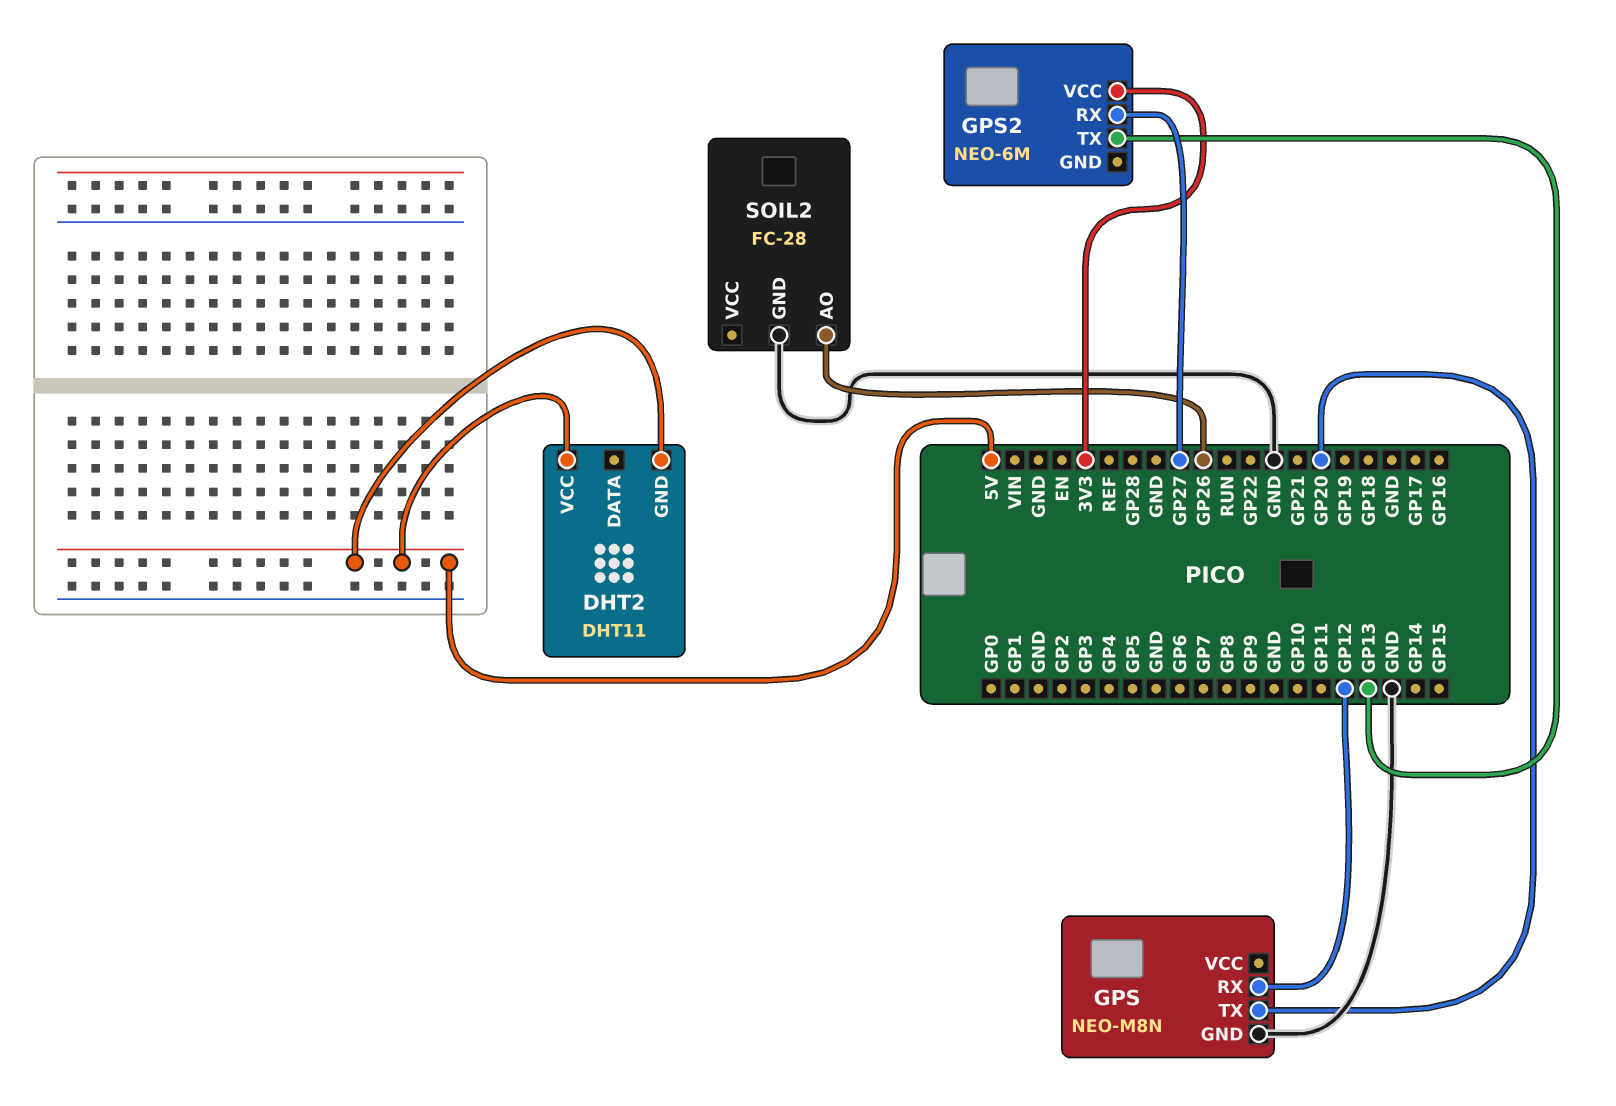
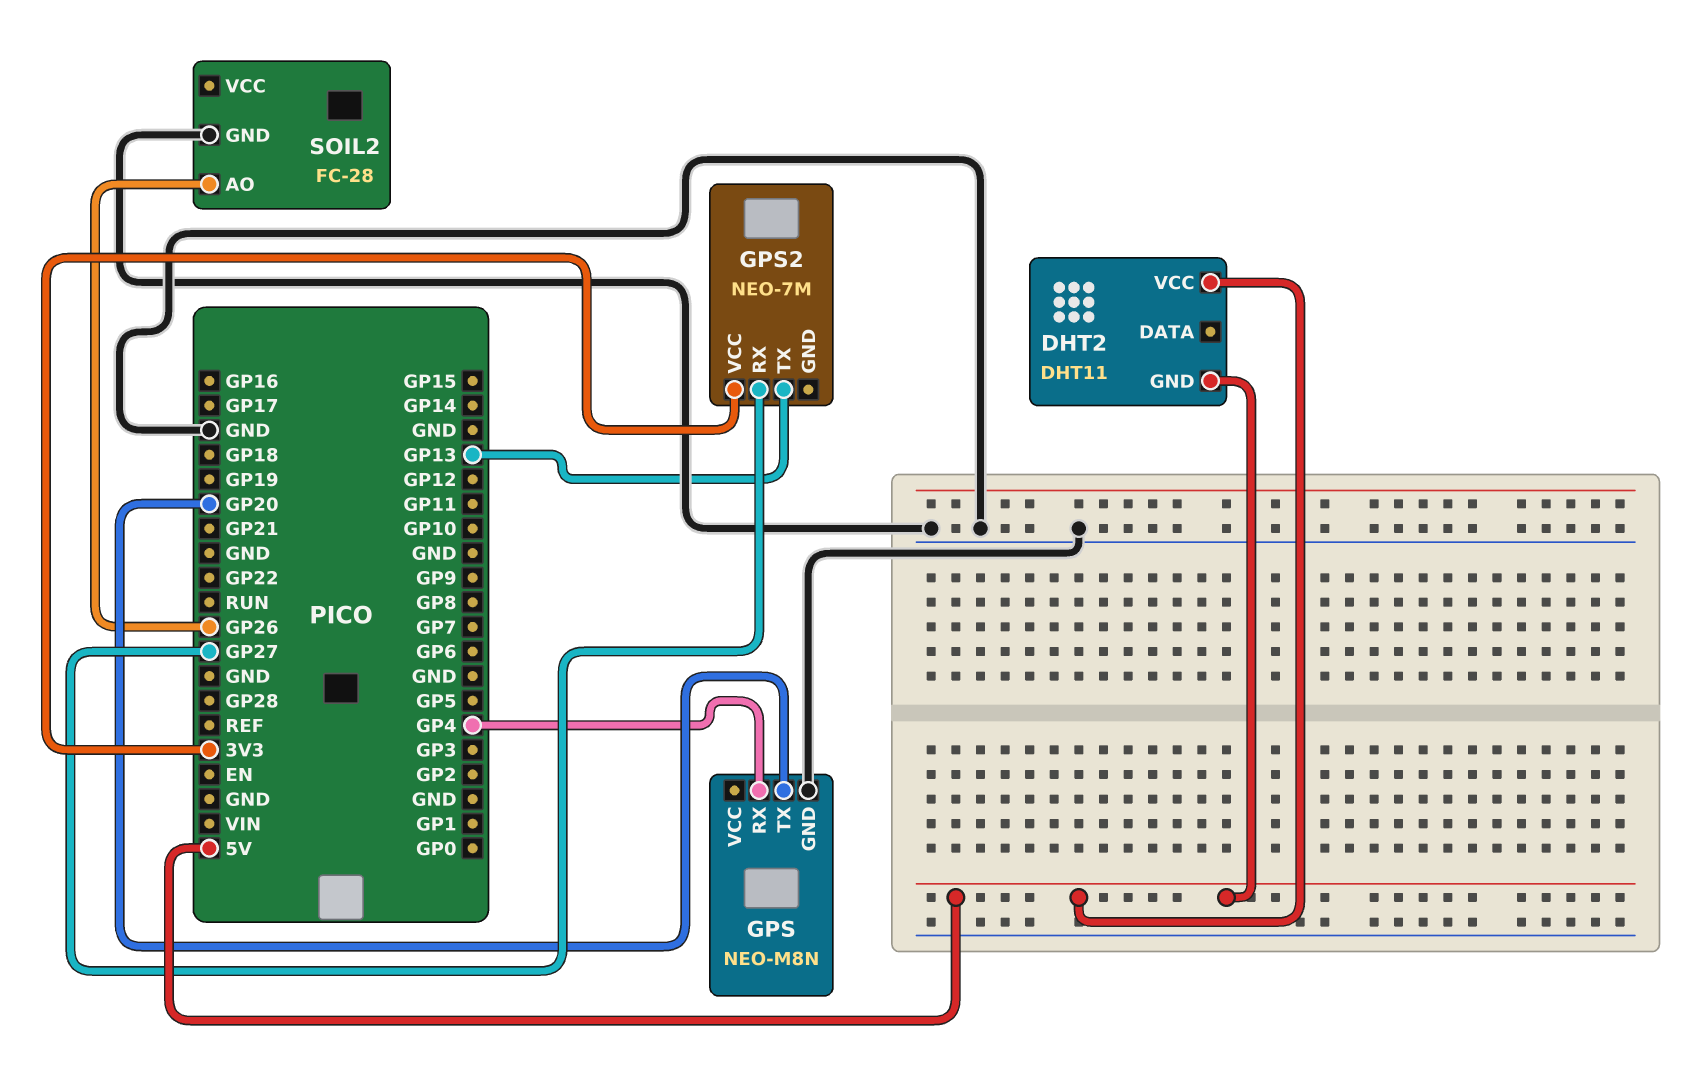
GPS pin RX: GP12 -> GP4
GPS2: NEO-6M -> NEO-7M

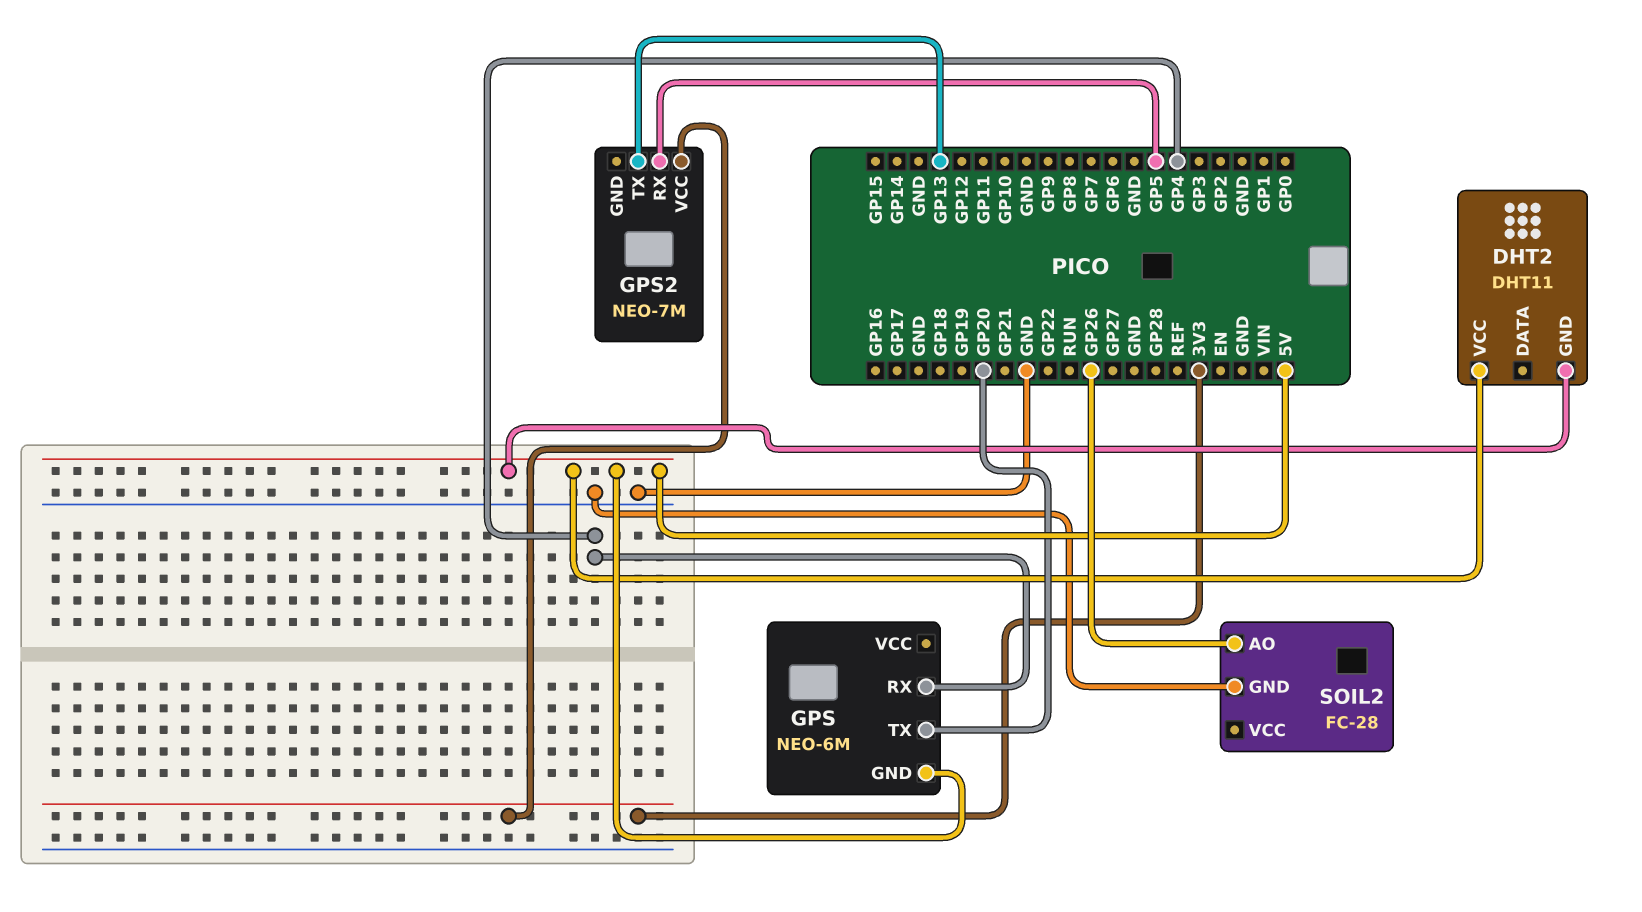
GPS: NEO-M8N -> NEO-6M
GPS pin GND: GND -> 5V
GPS2 pin RX: GP27 -> GP5

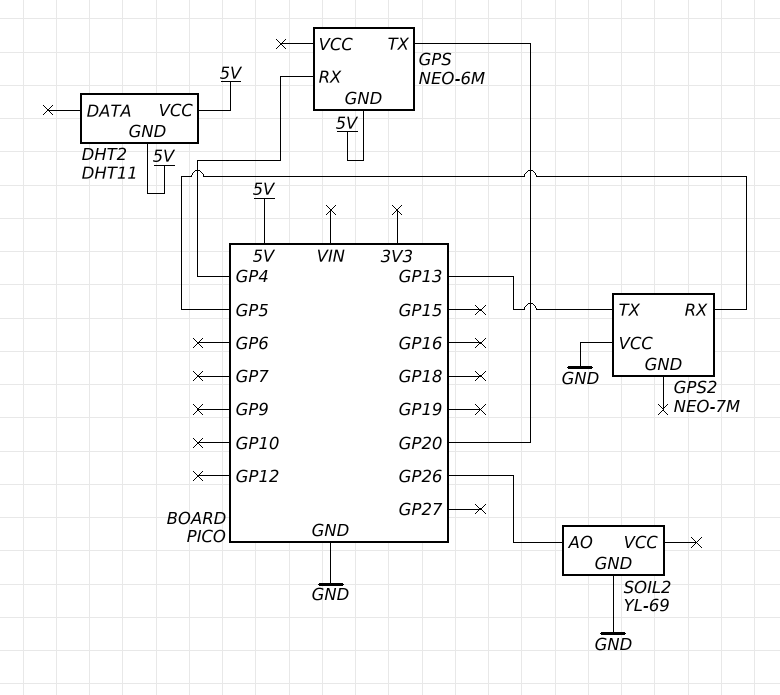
GPS2 pin VCC: 3V3 -> GND
SOIL2: FC-28 -> YL-69

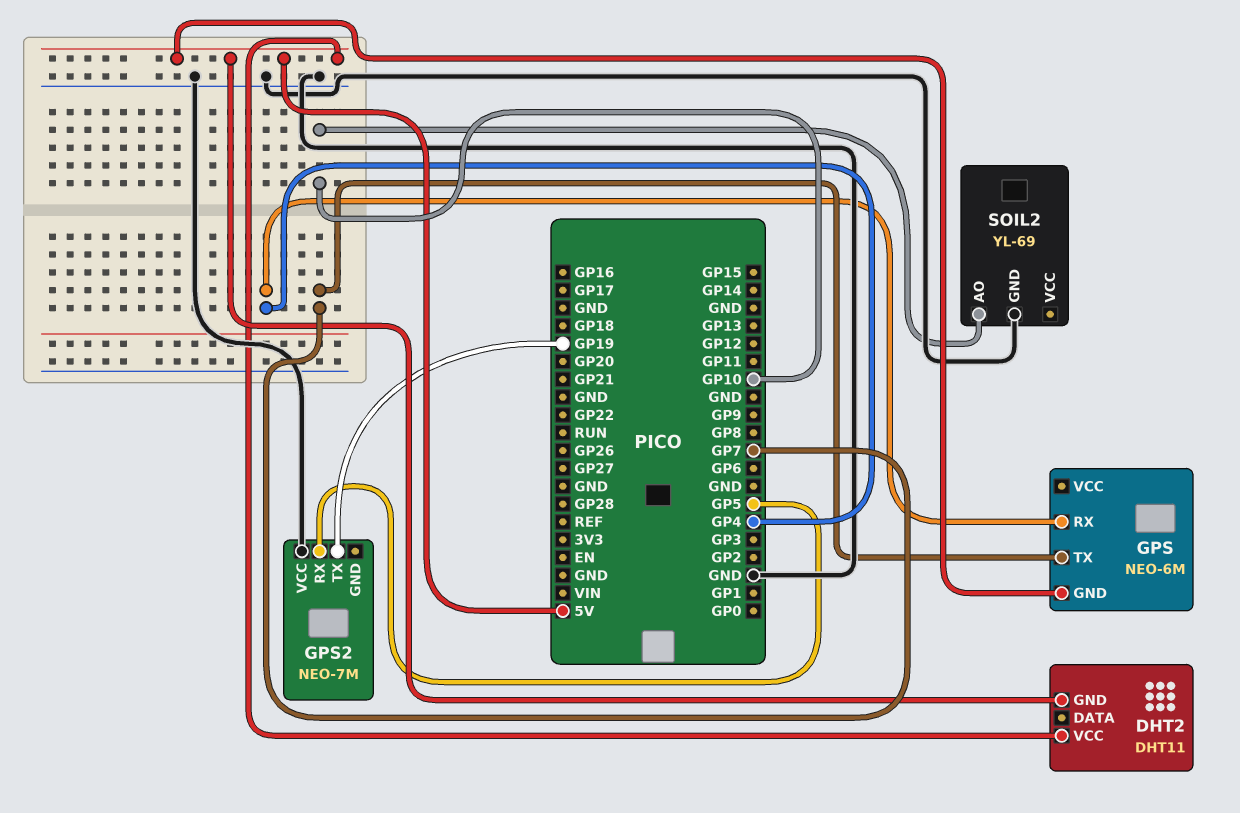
GPS pin TX: GP20 -> GP7
GPS2 pin TX: GP13 -> GP19
SOIL2 pin AO: GP26 -> GP10

